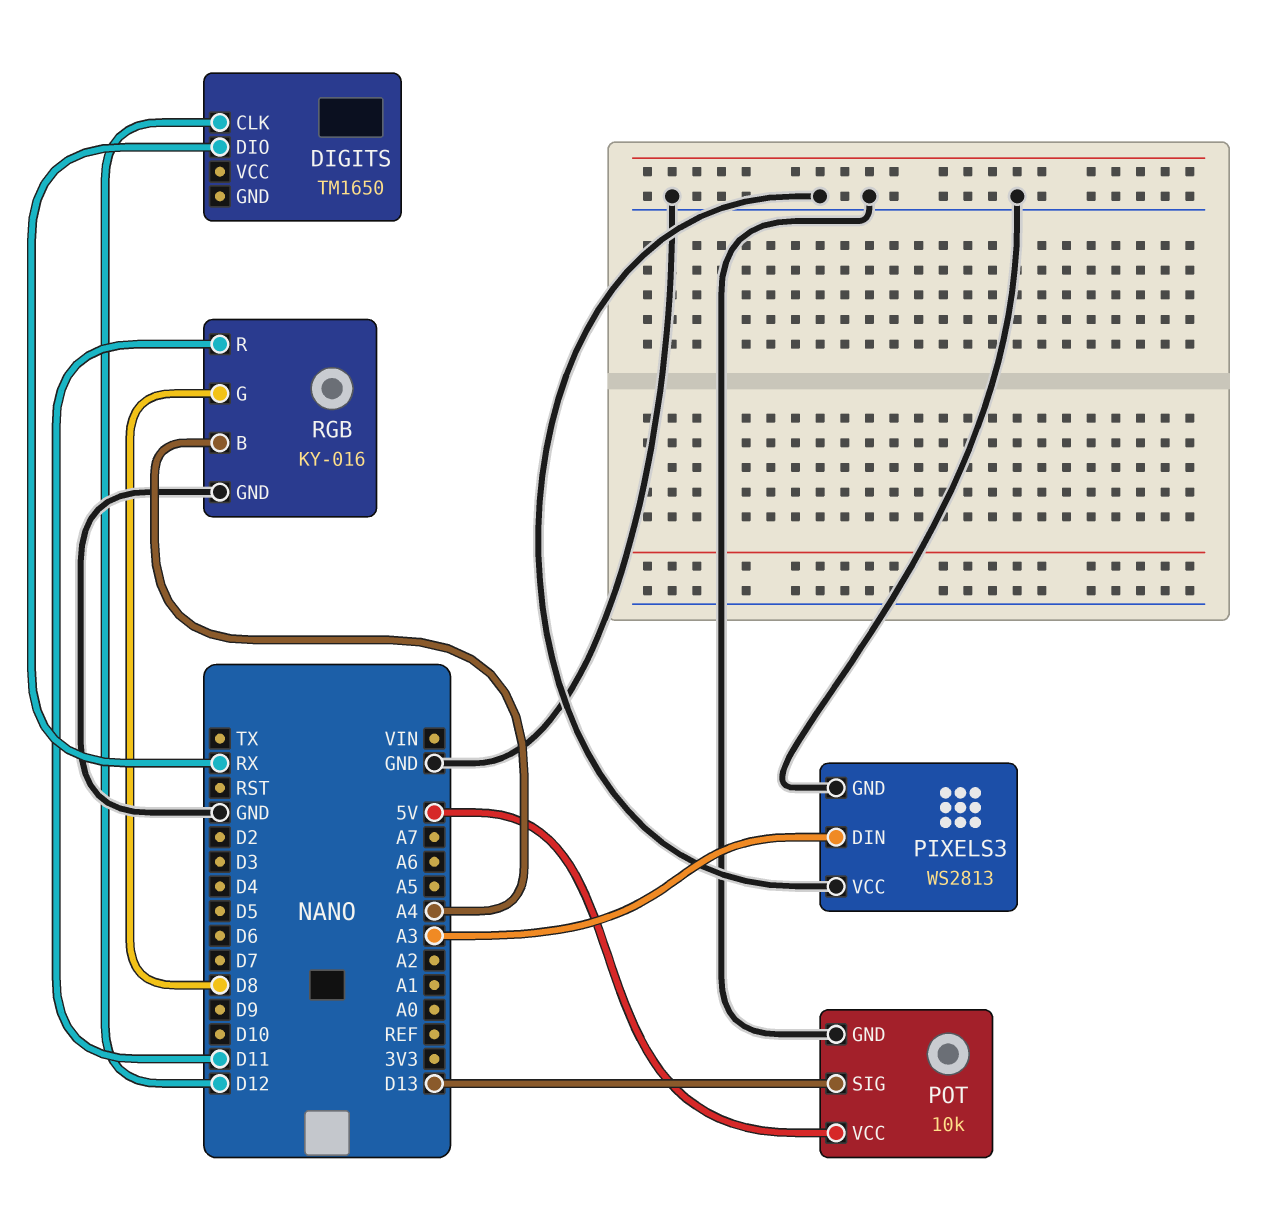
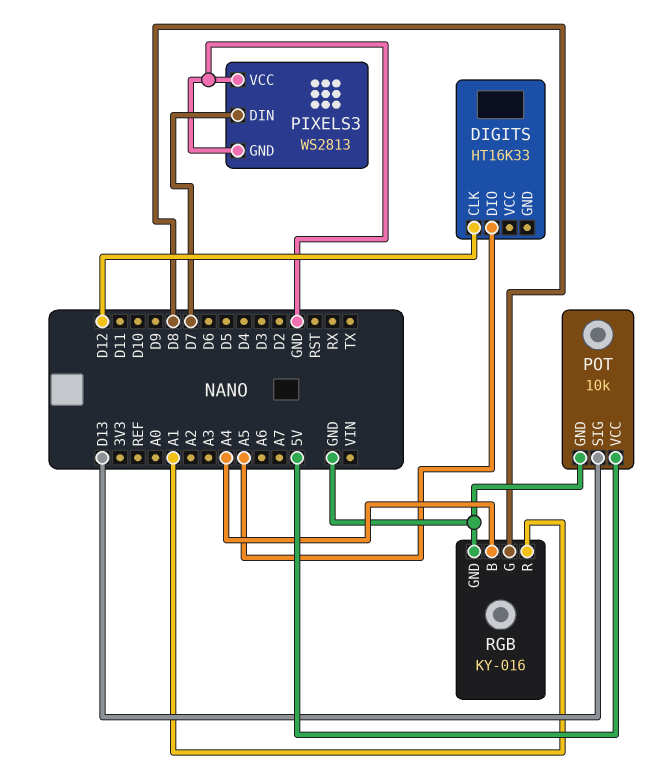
DIGITS: TM1650 -> HT16K33
DIGITS pin DIO: RX -> A5
PIXELS3 pin DIN: A3 -> D7
RGB pin R: D11 -> A1

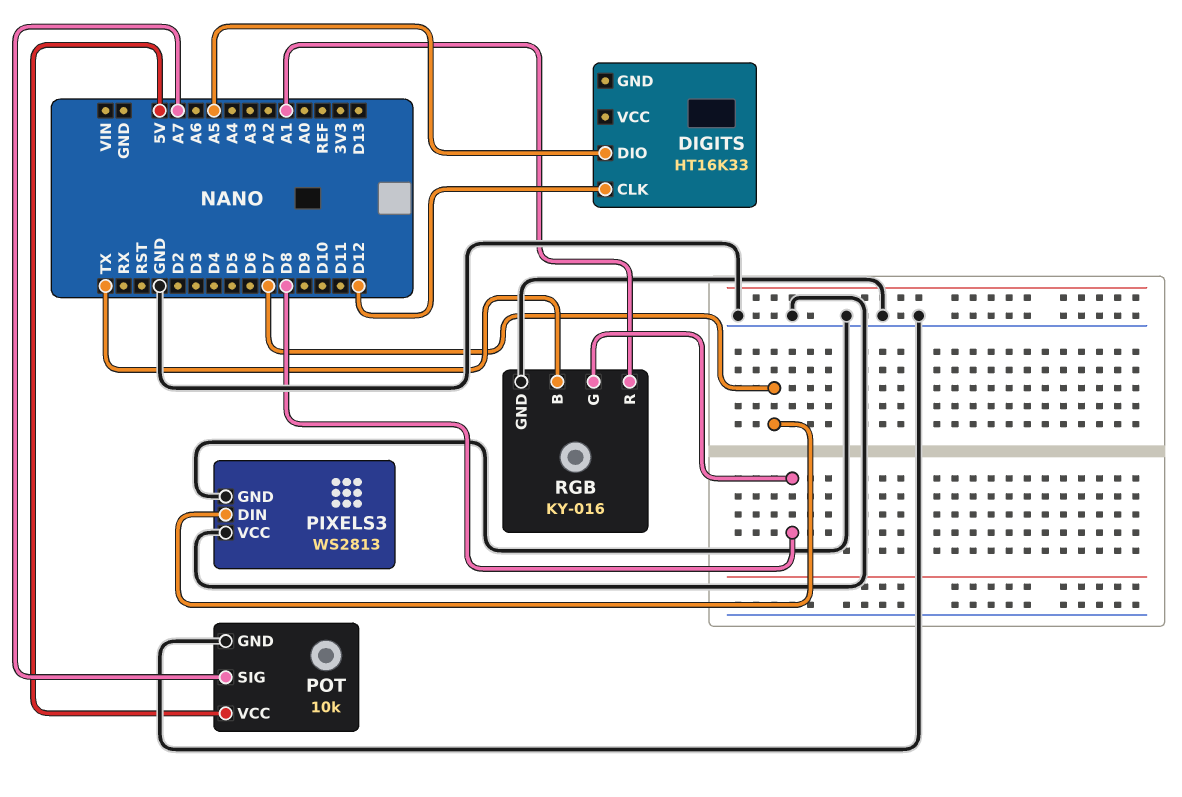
POT pin SIG: D13 -> A7
RGB pin B: A4 -> TX

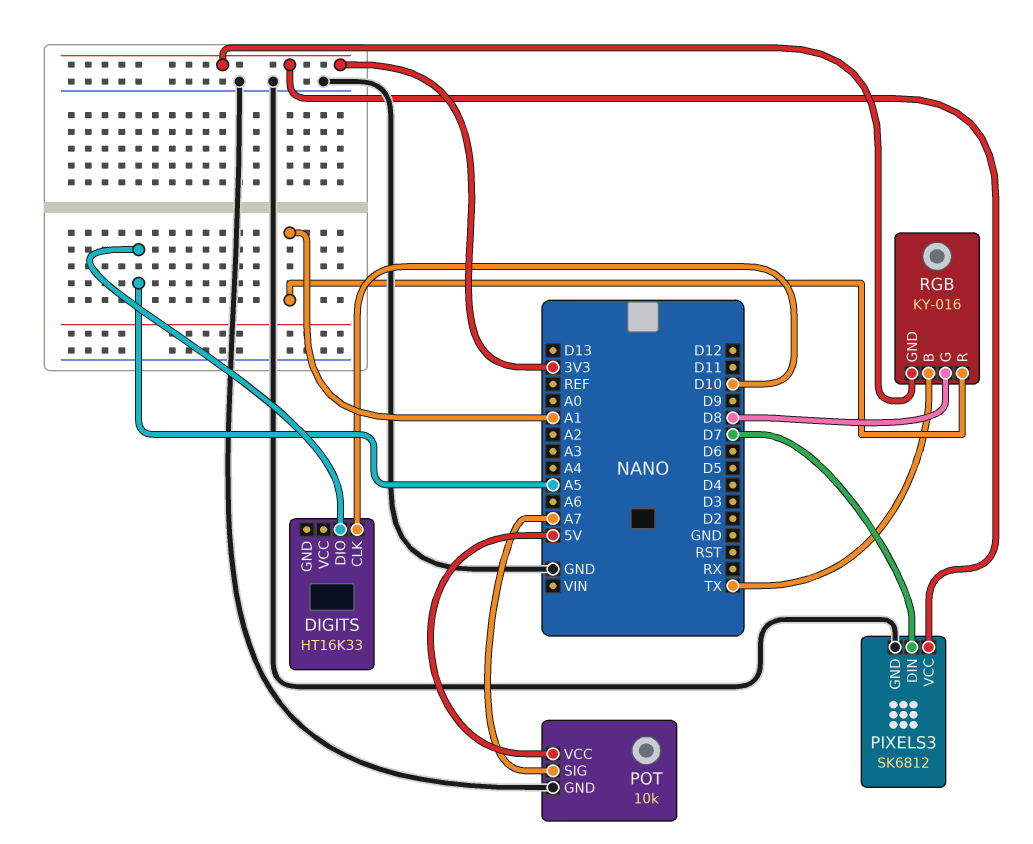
DIGITS pin CLK: D12 -> D10
PIXELS3: WS2813 -> SK6812
PIXELS3 pin VCC: GND -> 3V3
RGB pin GND: GND -> 3V3

